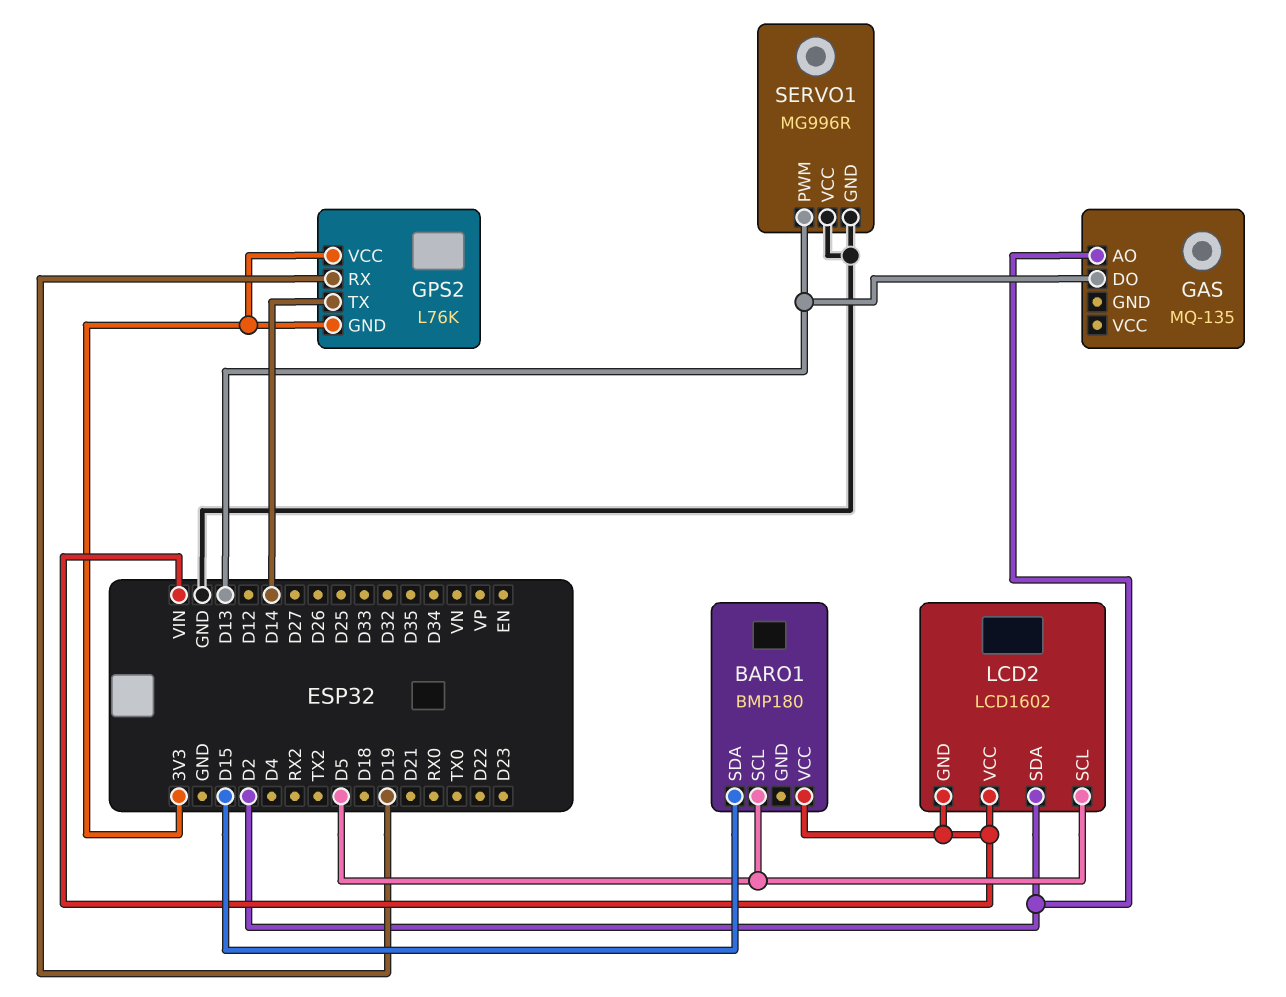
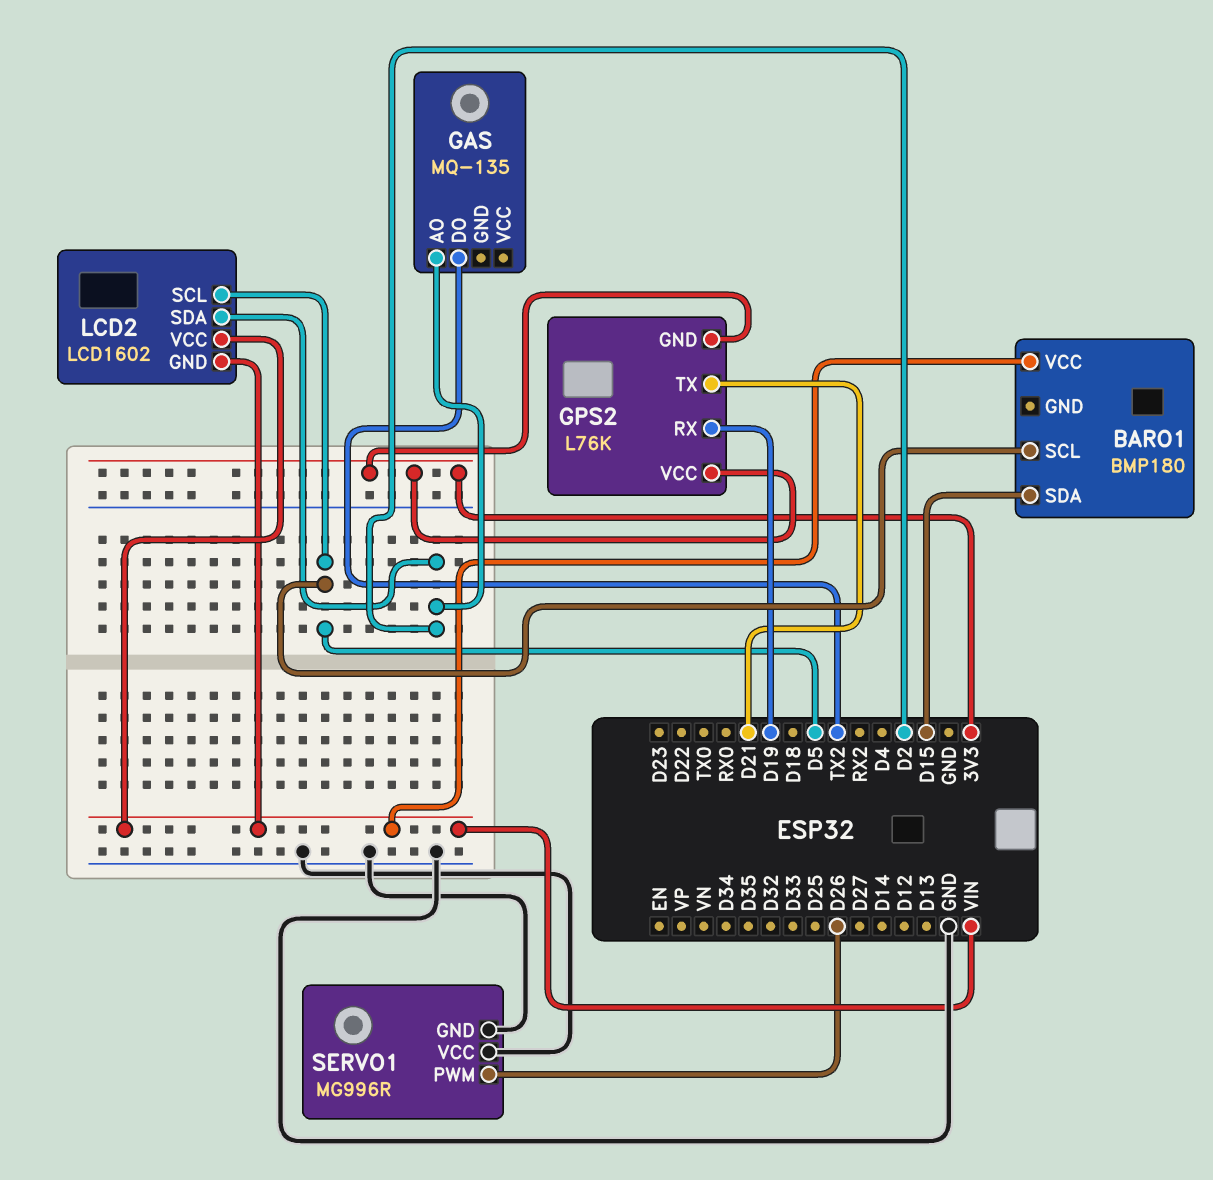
GAS pin DO: D13 -> TX2
GPS2 pin TX: D14 -> D21
SERVO1 pin PWM: D13 -> D26

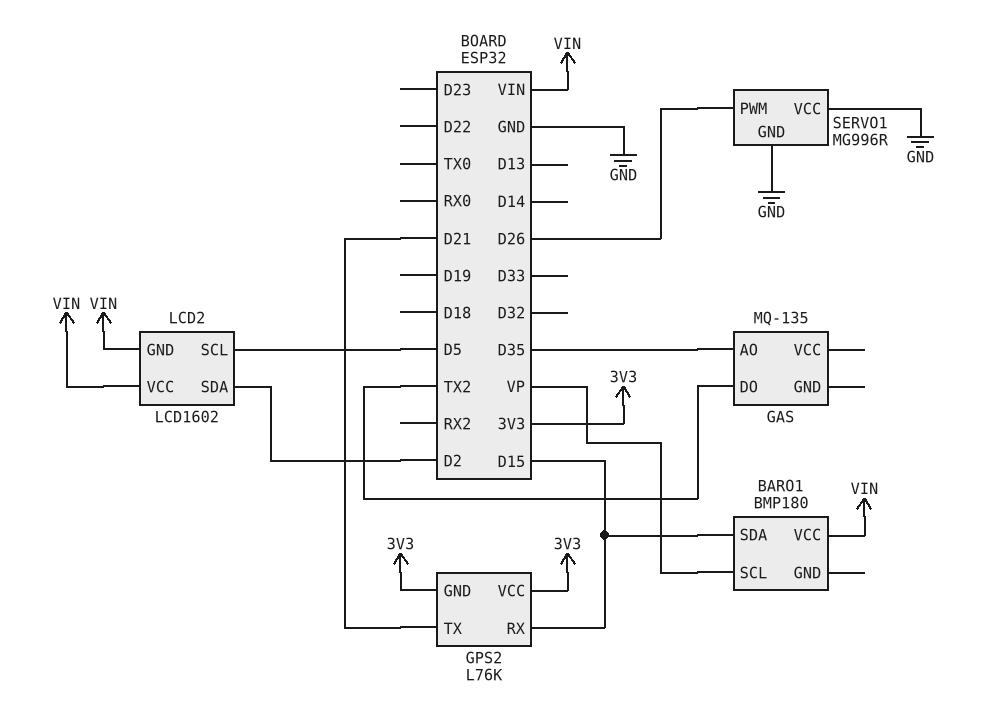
BARO1 pin SCL: D5 -> VP
GAS pin AO: D2 -> D35
GPS2 pin RX: D19 -> D15

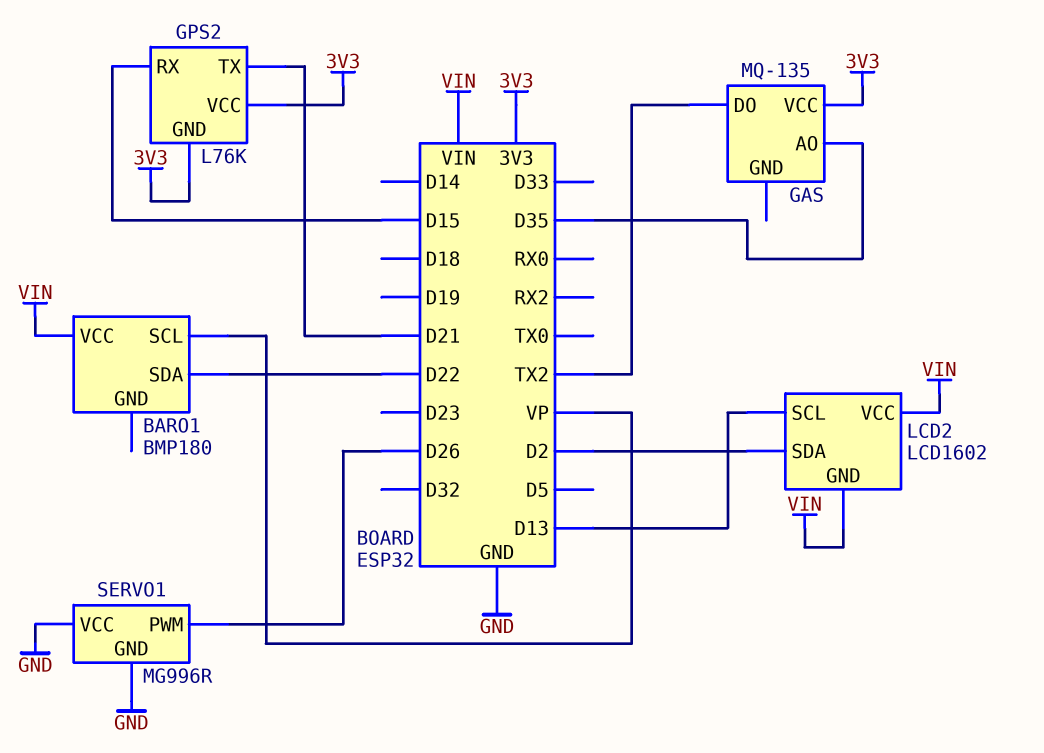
BARO1 pin SDA: D15 -> D22
GAS pin VCC: none -> 3V3
LCD2 pin SCL: D5 -> D13

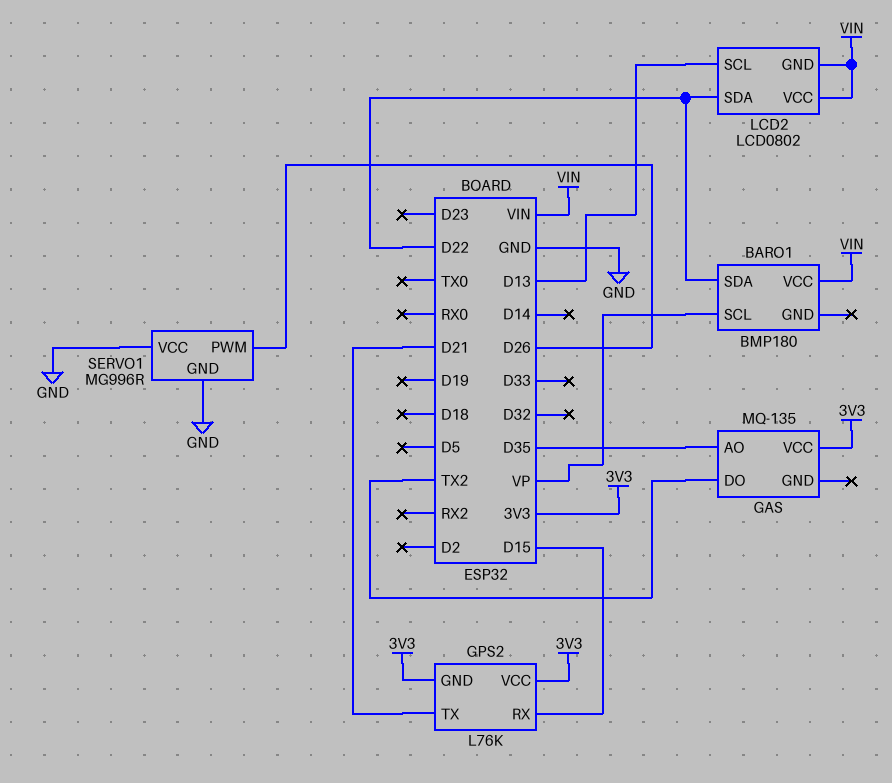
LCD2: LCD1602 -> LCD0802
LCD2 pin SDA: D2 -> D22

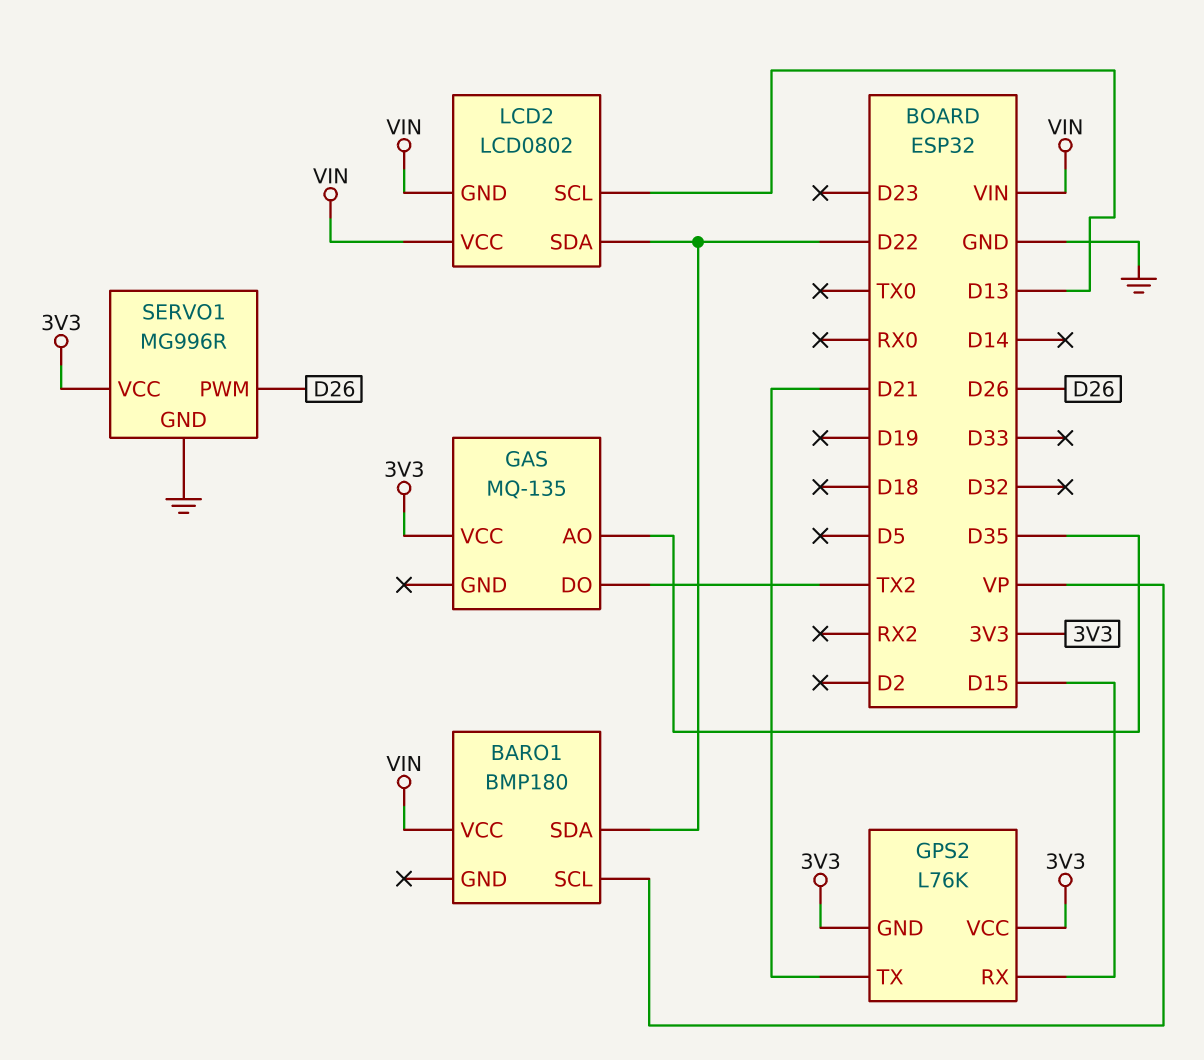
SERVO1 pin VCC: GND -> 3V3

